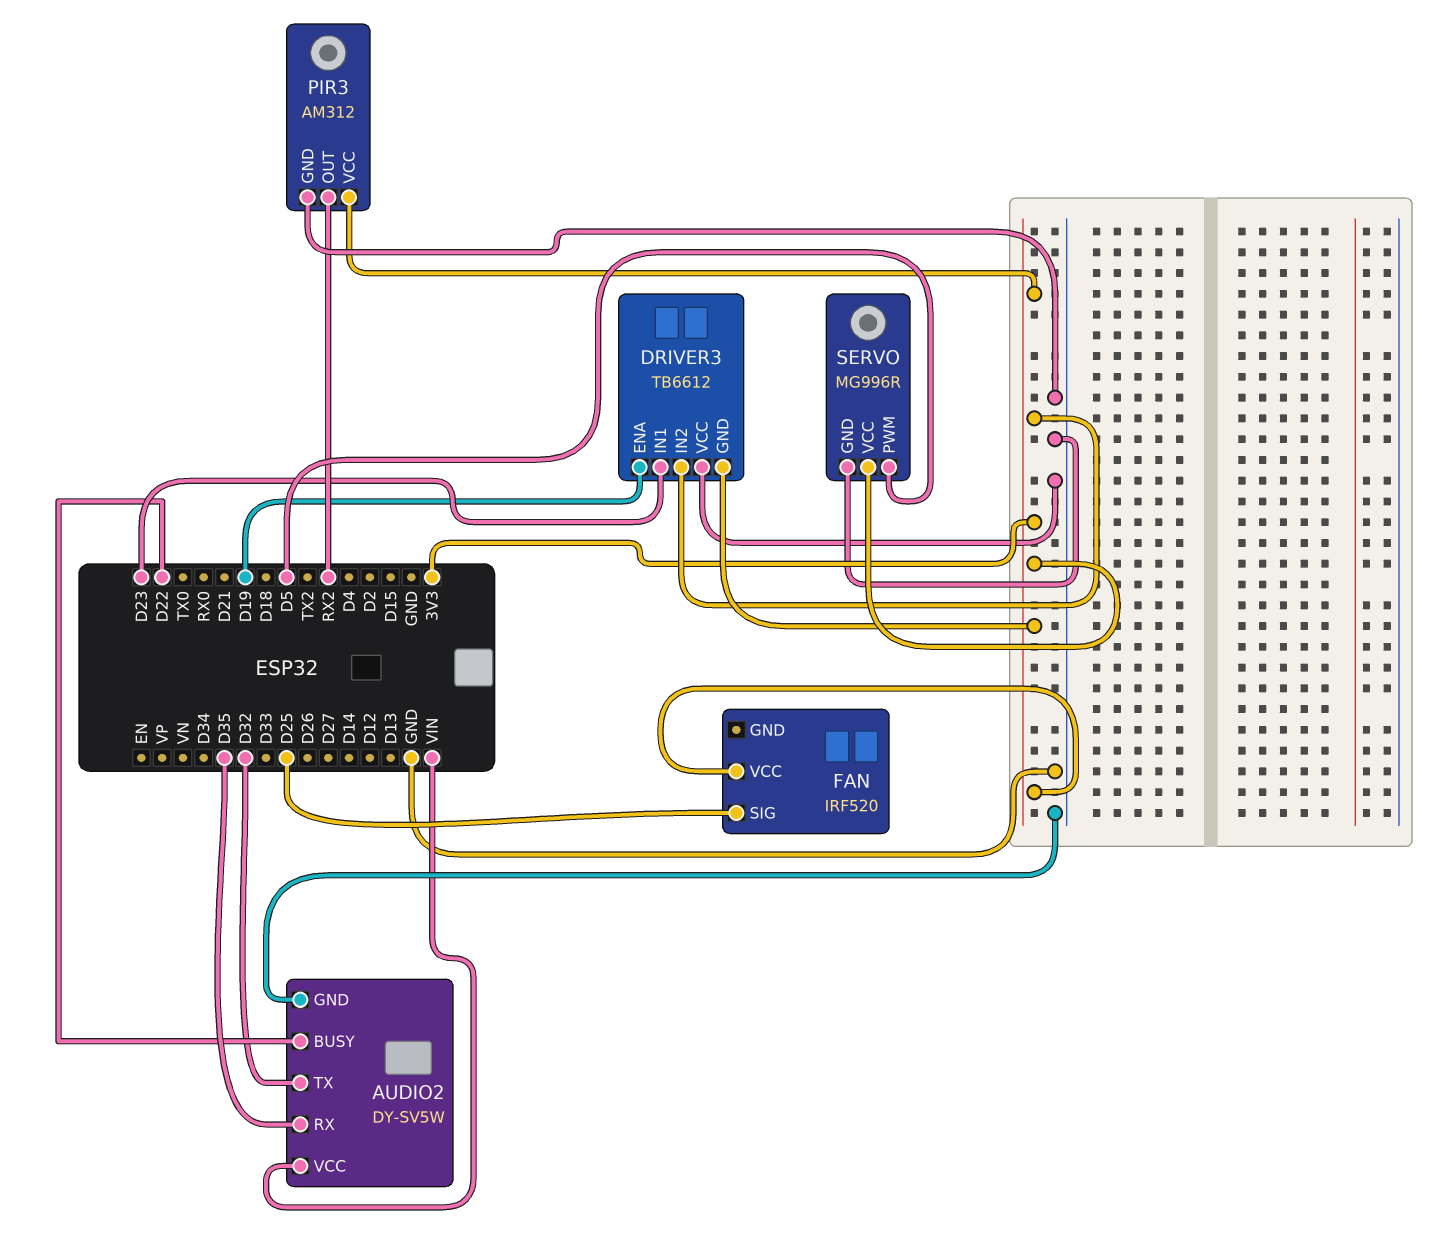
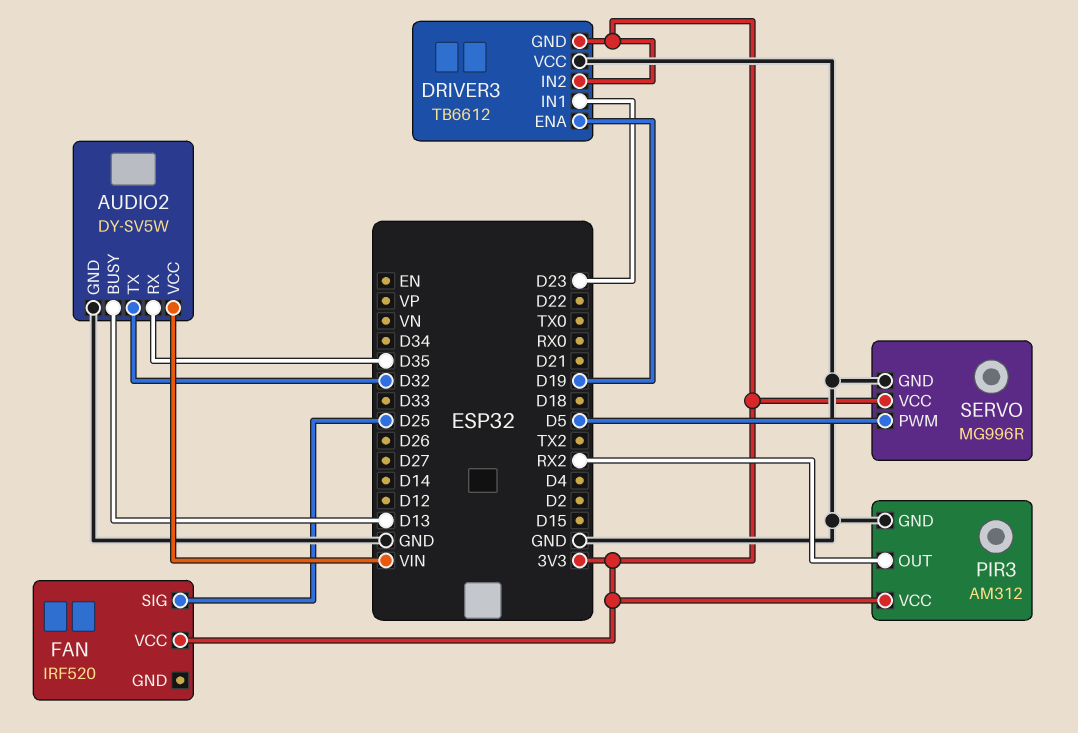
AUDIO2 pin BUSY: D22 -> D13

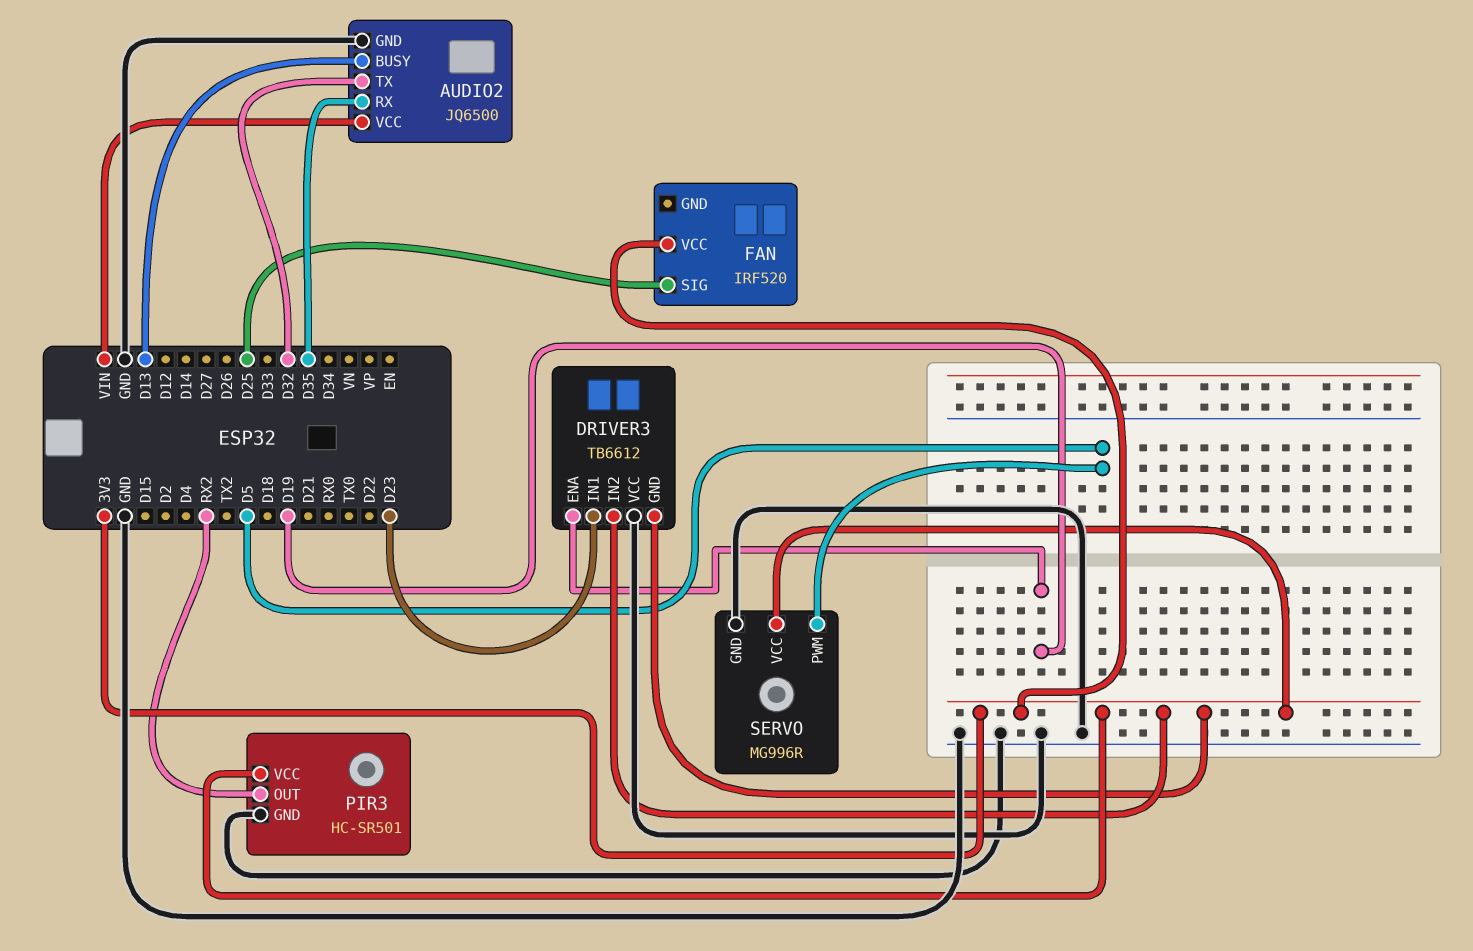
AUDIO2: DY-SV5W -> JQ6500
PIR3: AM312 -> HC-SR501

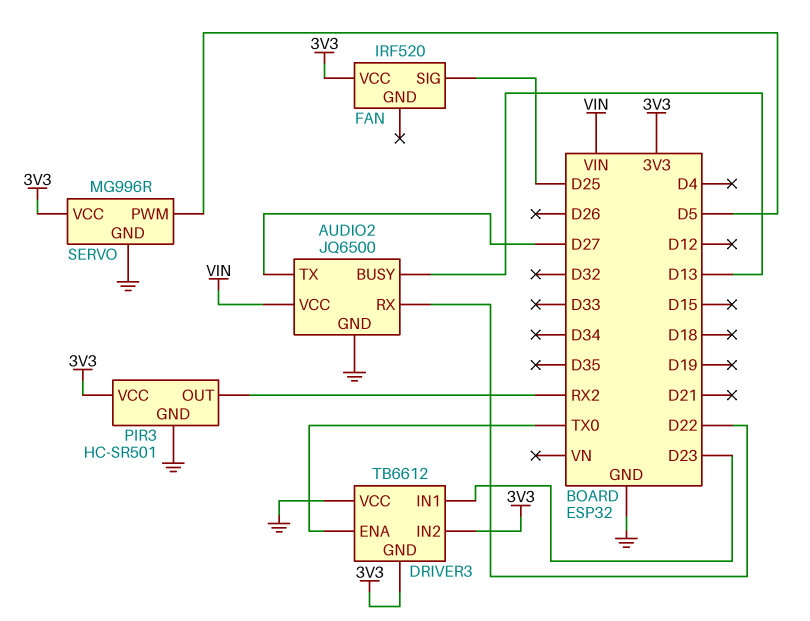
AUDIO2 pin RX: D35 -> D22
AUDIO2 pin TX: D32 -> D27
DRIVER3 pin ENA: D19 -> TX0

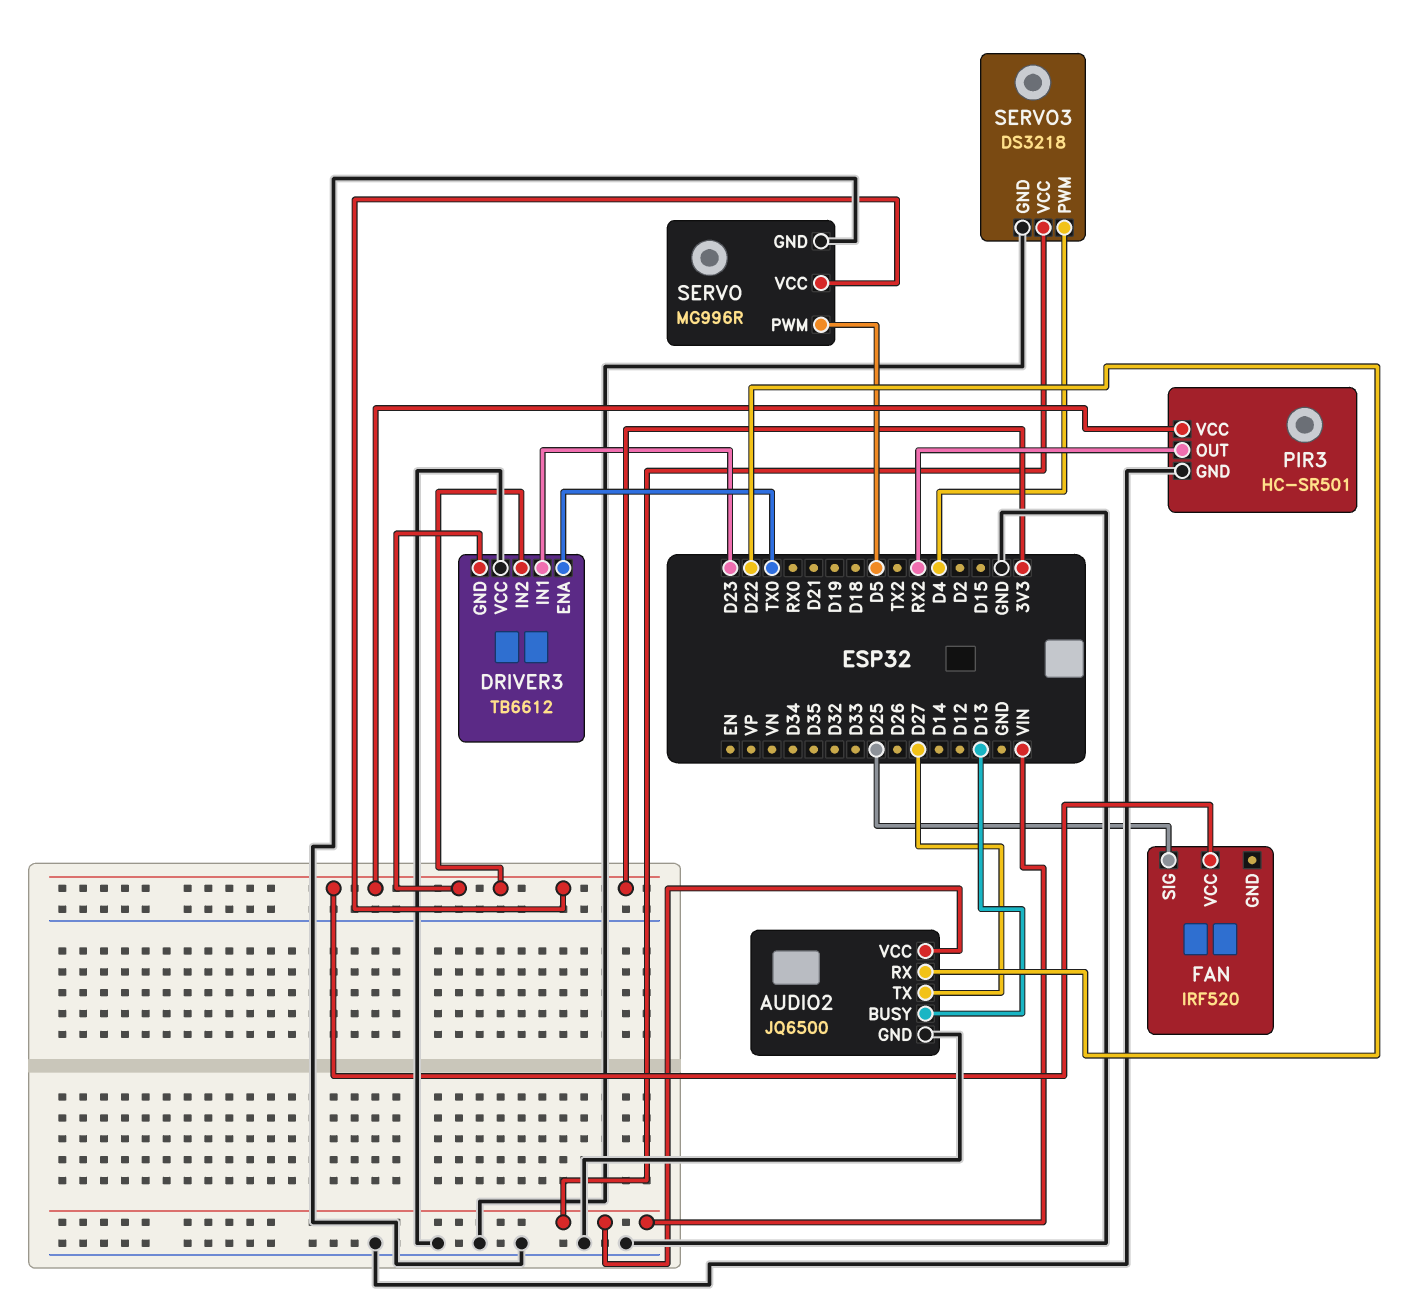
SERVO3: none -> DS3218
SERVO3 pin GND: none -> GND
SERVO3 pin PWM: none -> D4
SERVO3 pin VCC: none -> VIN

